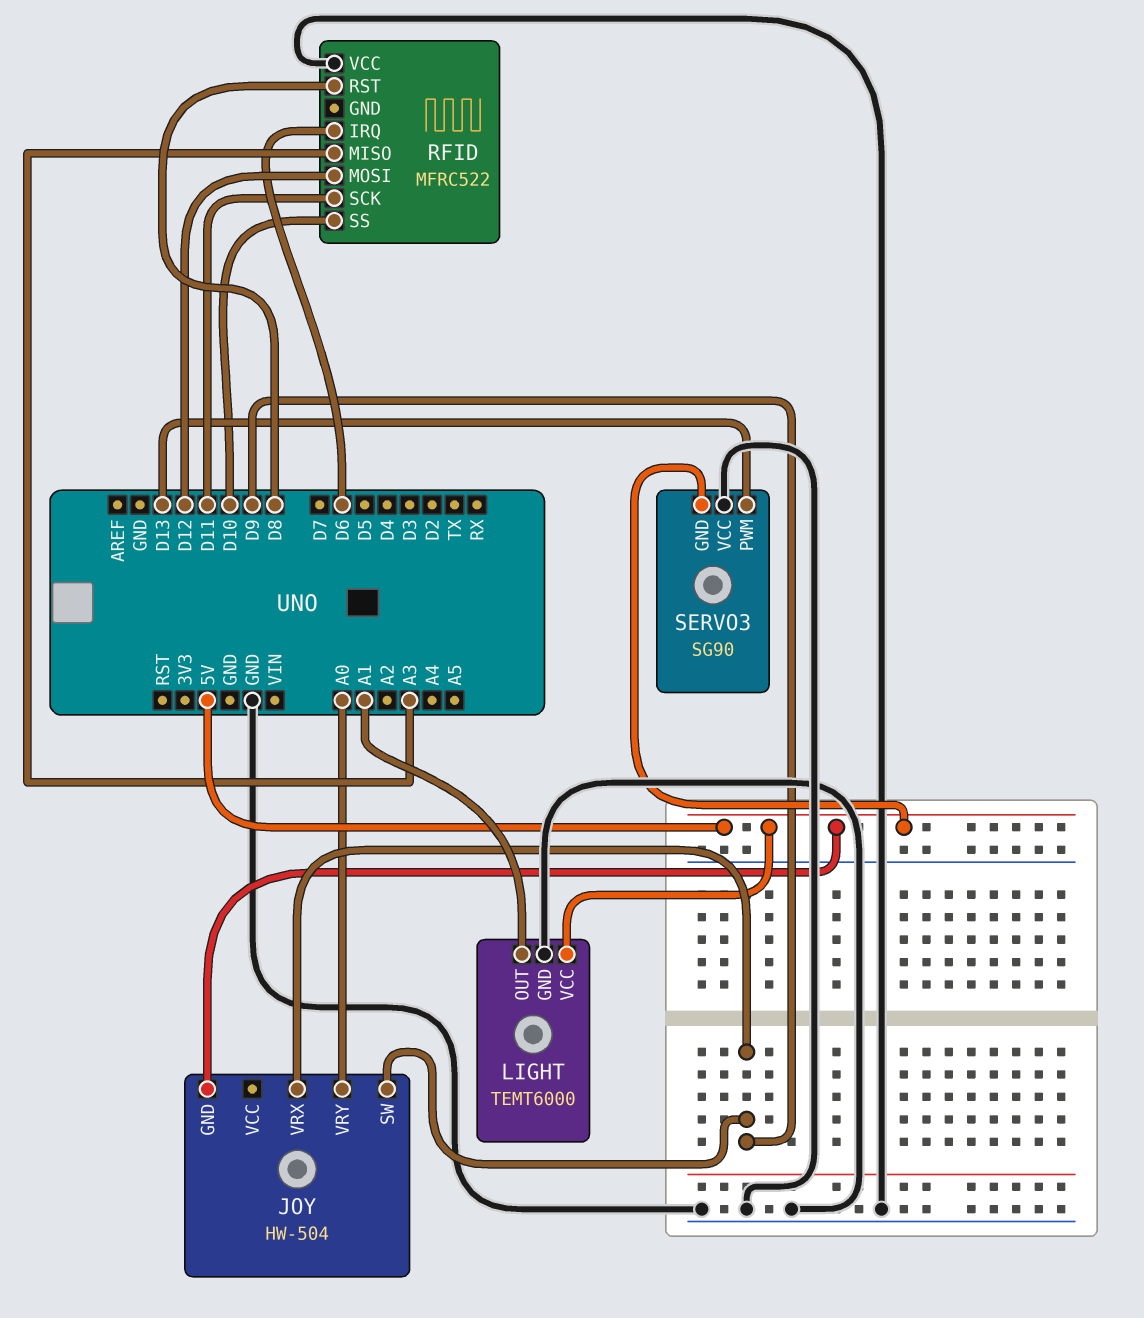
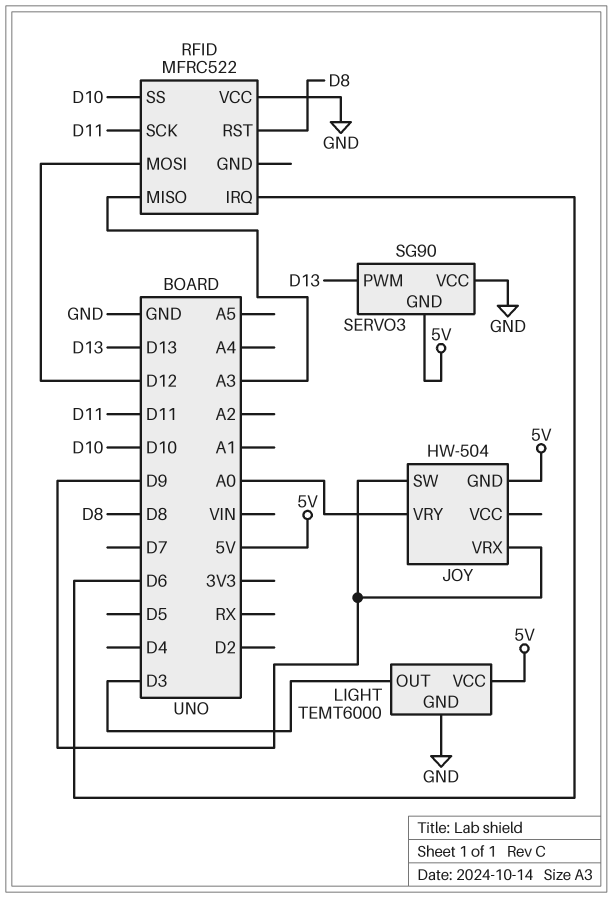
LIGHT pin OUT: A1 -> D3

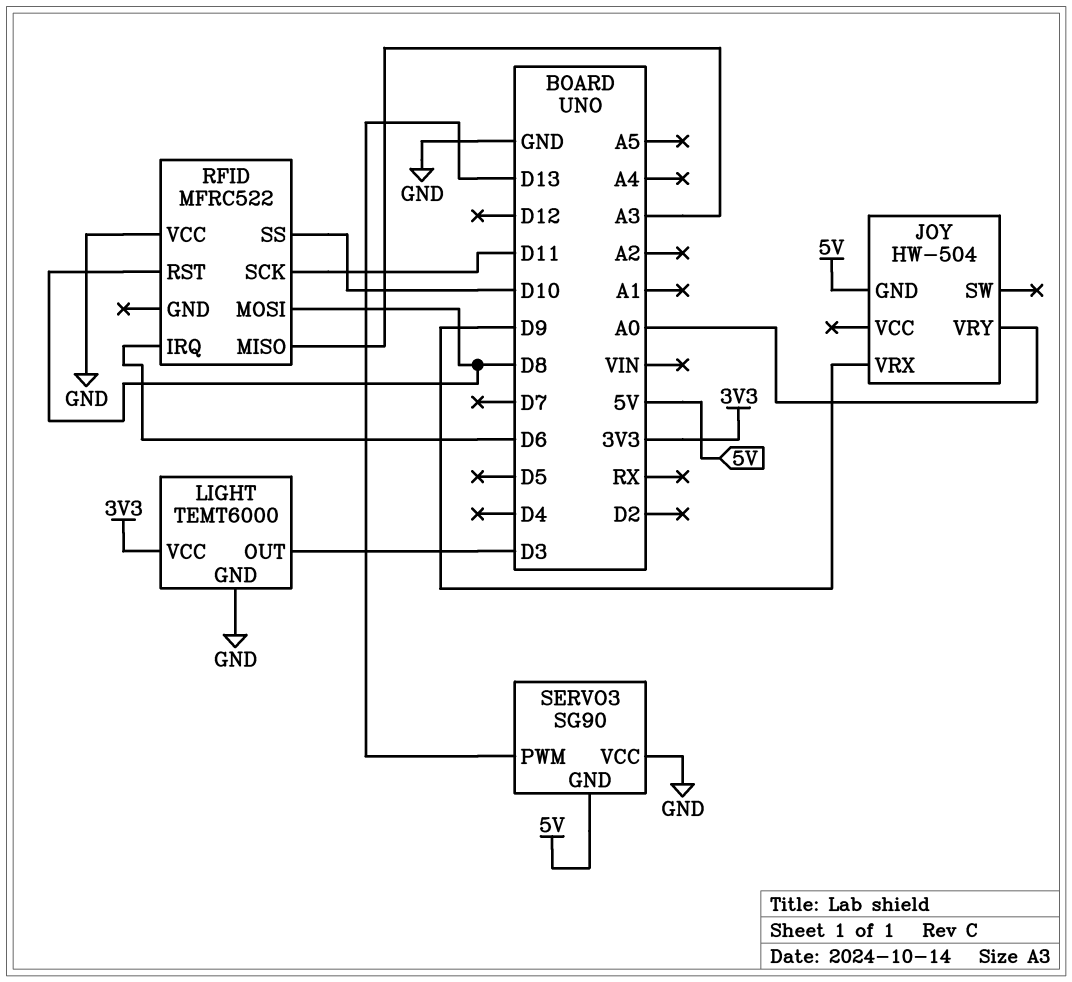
JOY pin SW: D9 -> none
LIGHT pin VCC: 5V -> 3V3
RFID pin MOSI: D12 -> D8

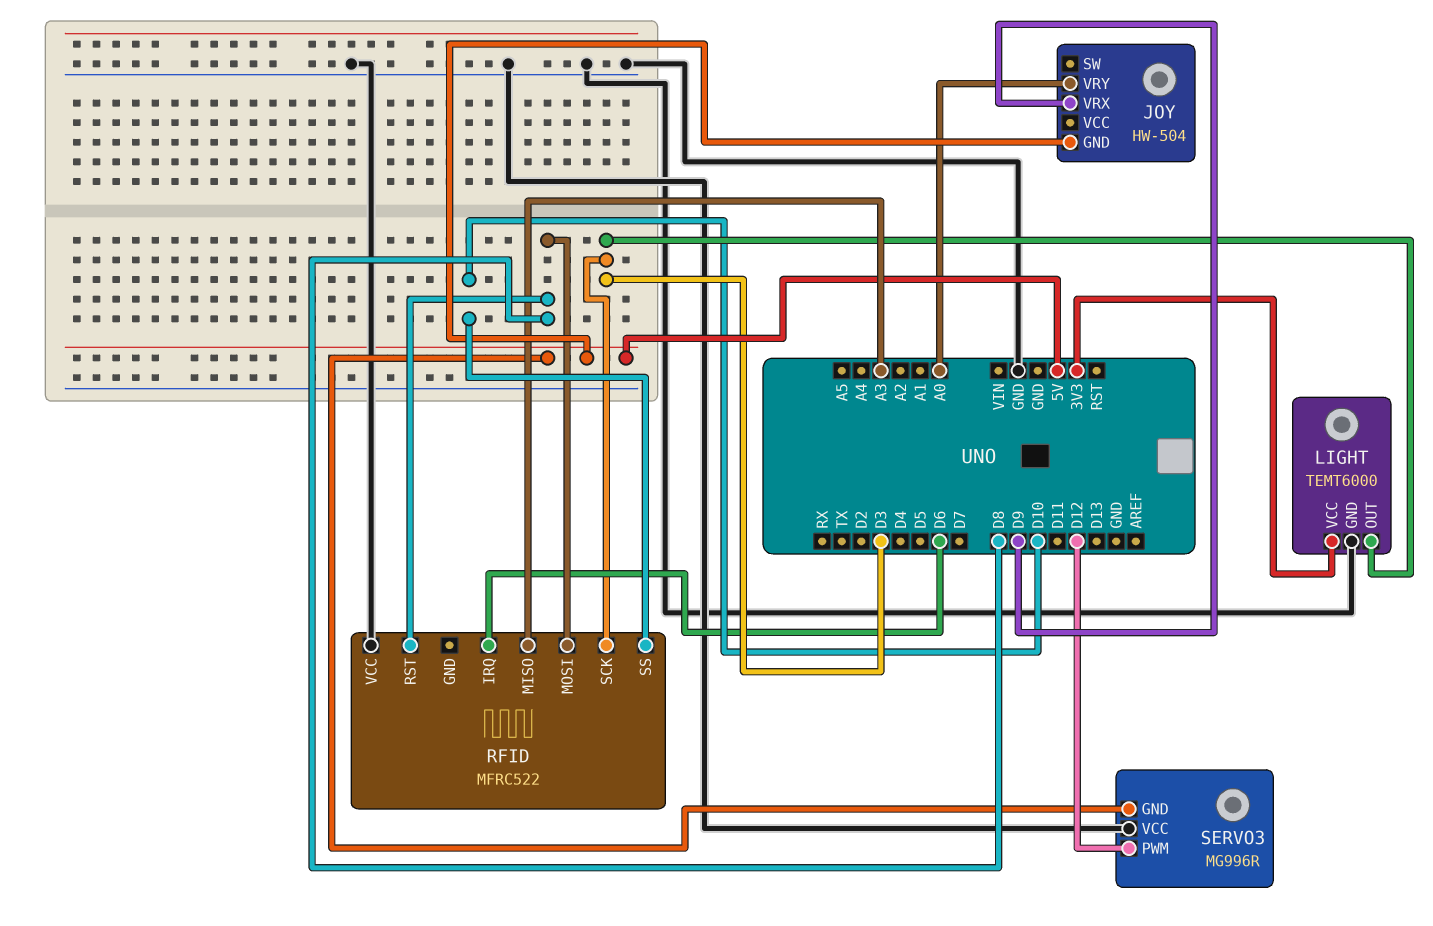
RFID pin SCK: D11 -> D3
SERVO3: SG90 -> MG996R
SERVO3 pin PWM: D13 -> D12

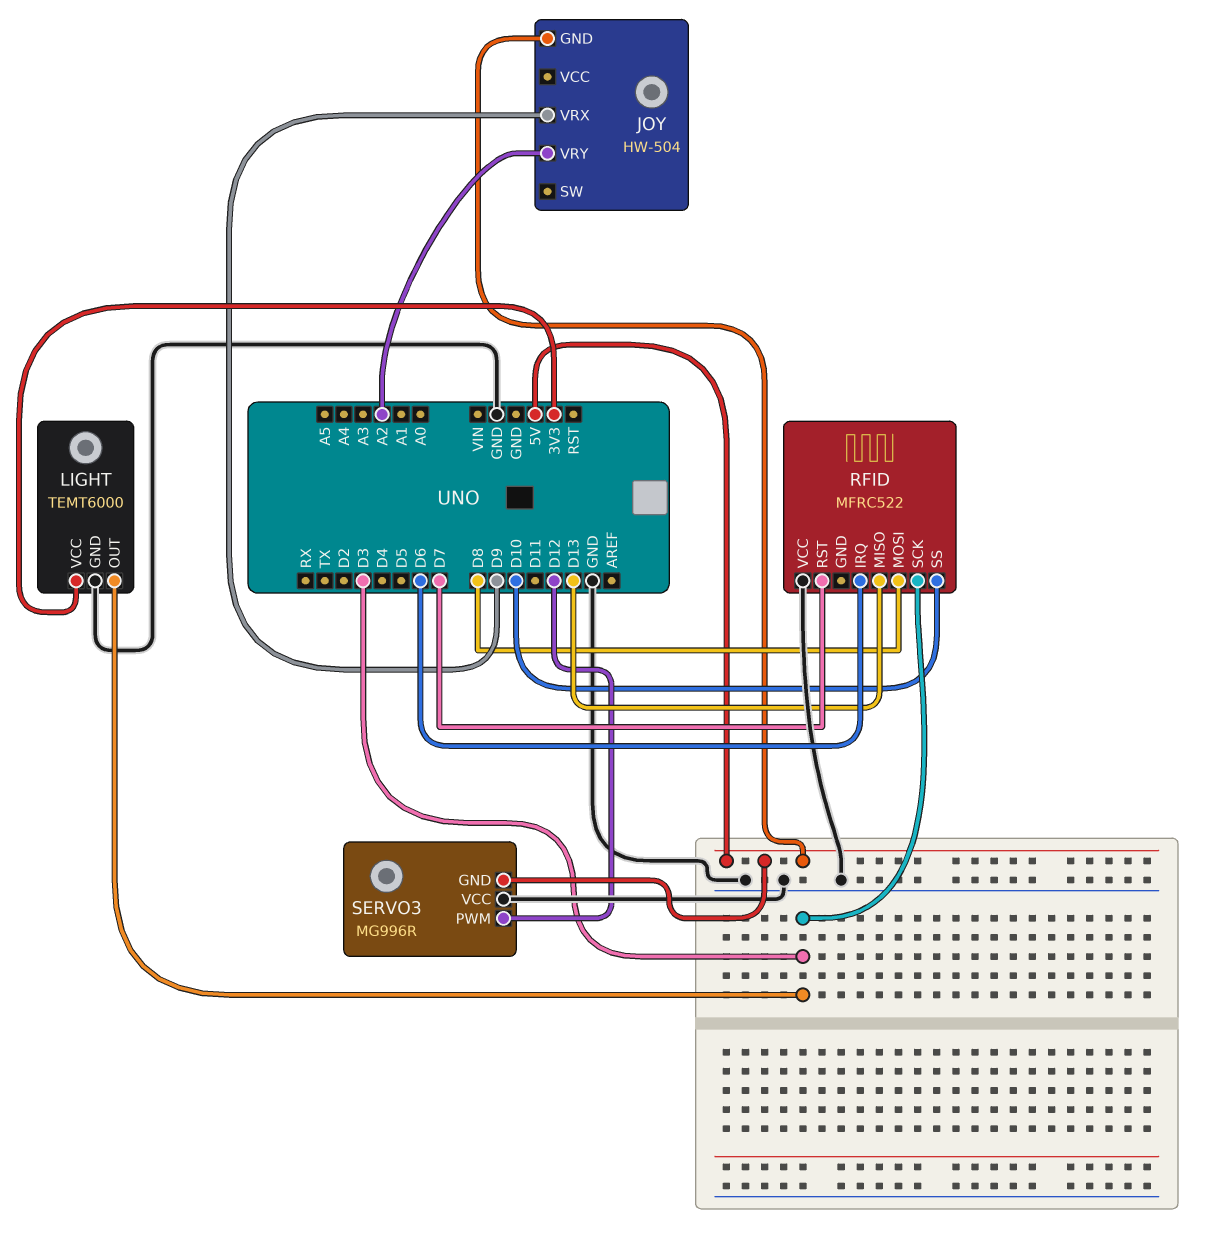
JOY pin VRY: A0 -> A2
RFID pin MISO: A3 -> D13
RFID pin RST: D8 -> D7

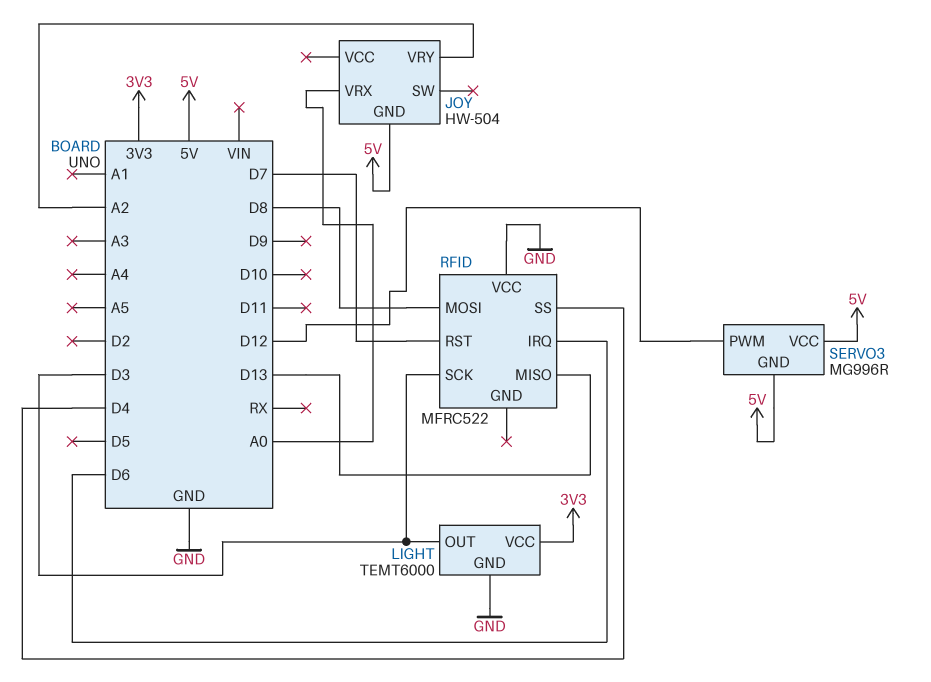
JOY pin VRX: D9 -> A0
RFID pin SS: D10 -> D4
SERVO3 pin VCC: GND -> 5V

